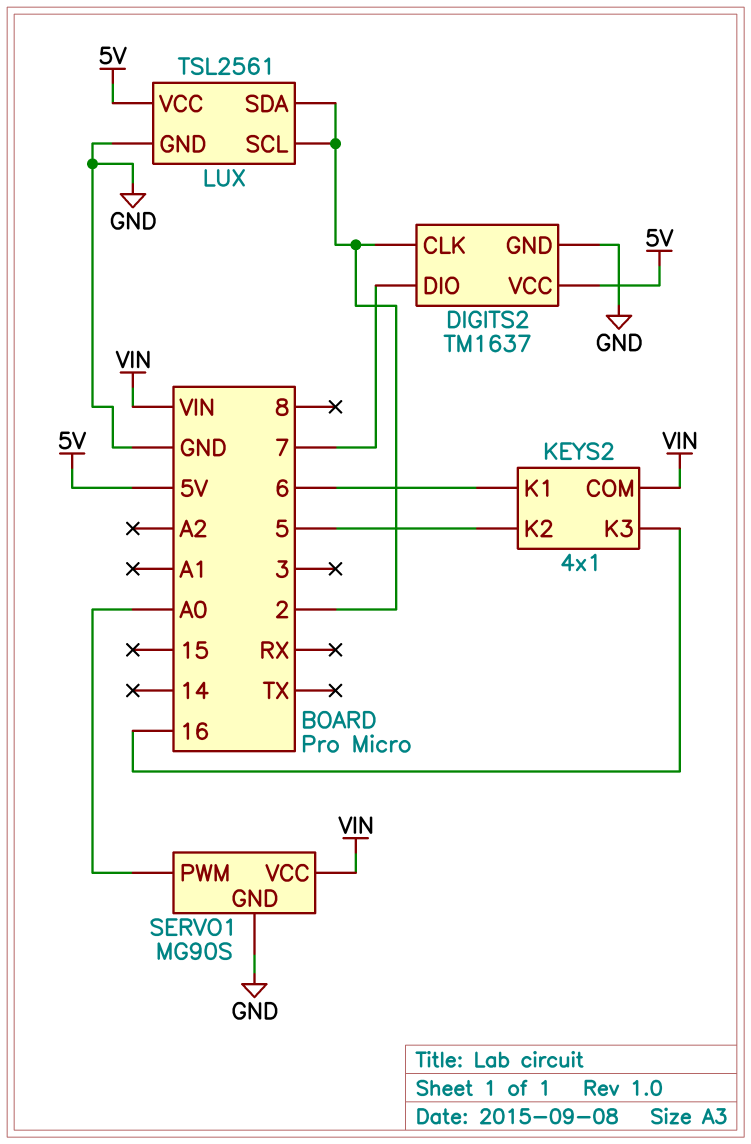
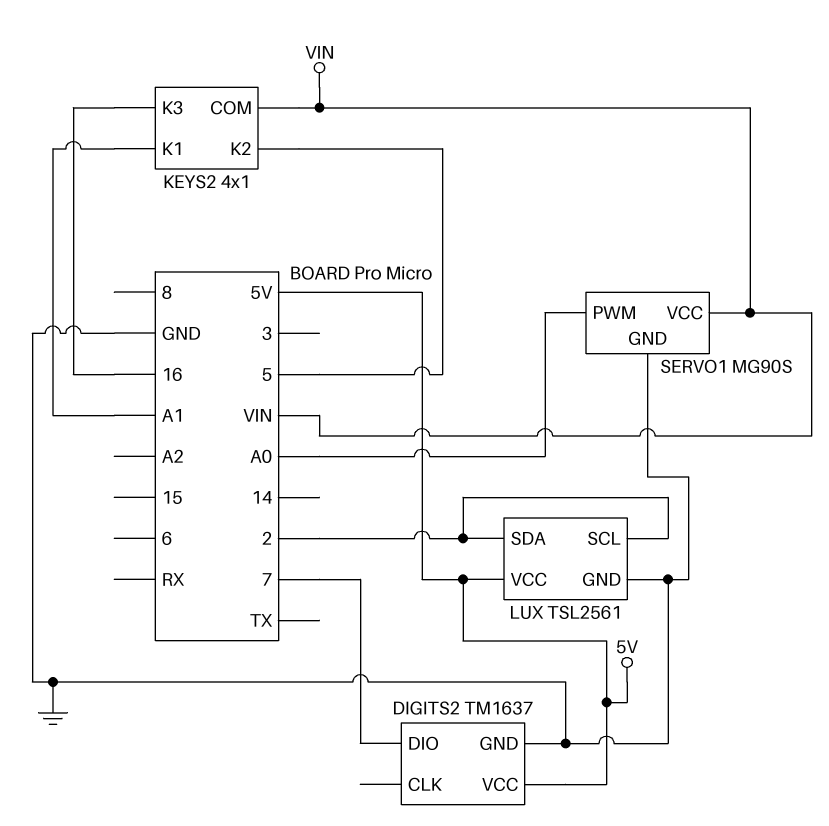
DIGITS2 pin CLK: 2 -> none
KEYS2 pin K1: 6 -> A1

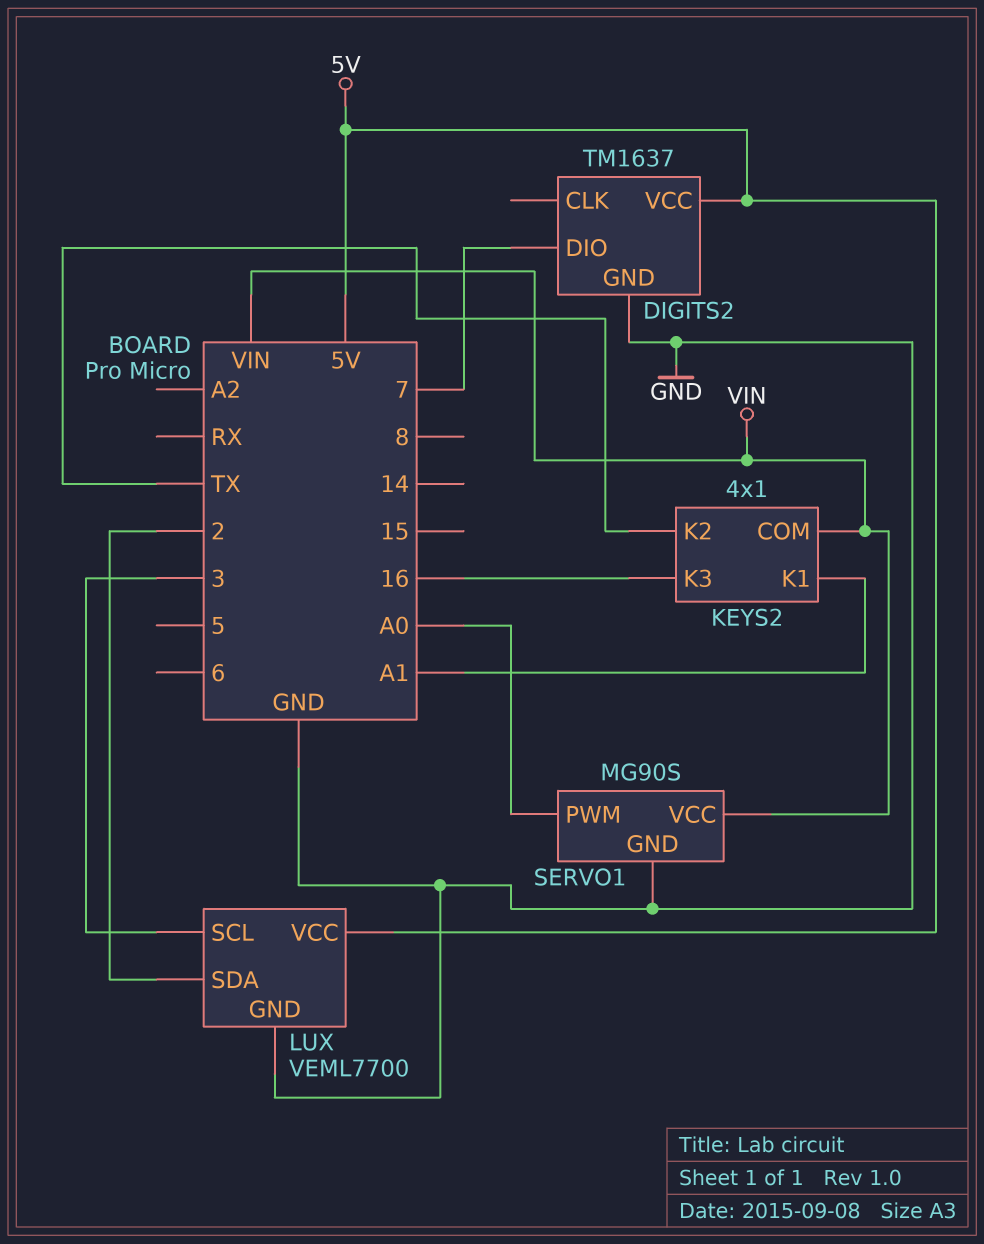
KEYS2 pin K2: 5 -> TX
LUX: TSL2561 -> VEML7700
LUX pin SCL: 2 -> 3

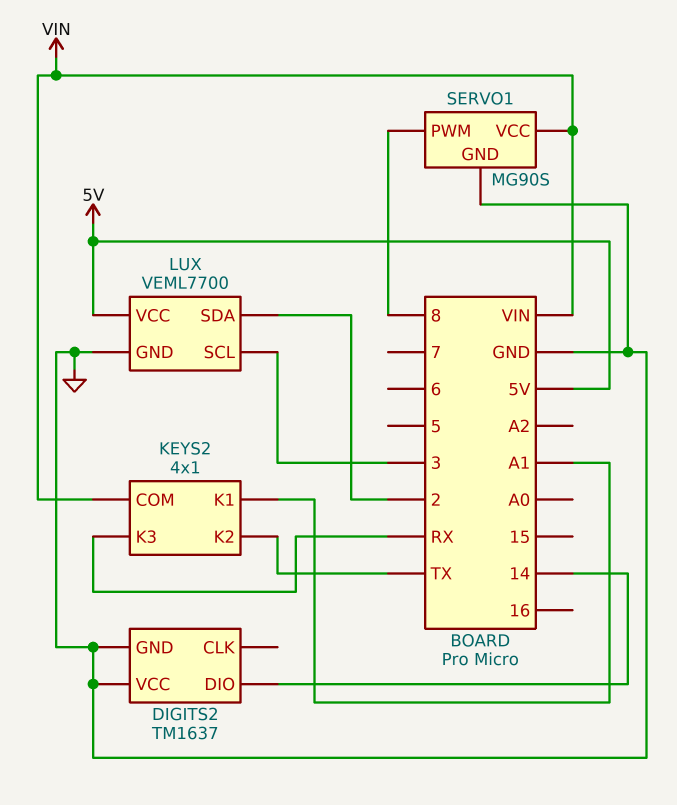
DIGITS2 pin DIO: 7 -> 14
DIGITS2 pin VCC: 5V -> GND
KEYS2 pin K3: 16 -> RX
SERVO1 pin PWM: A0 -> 8

